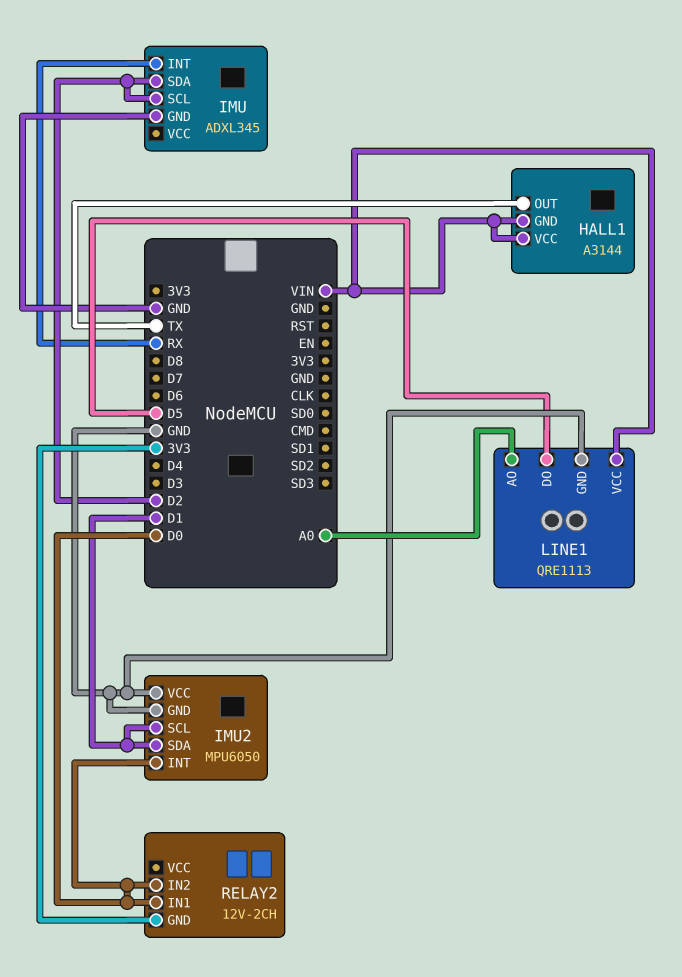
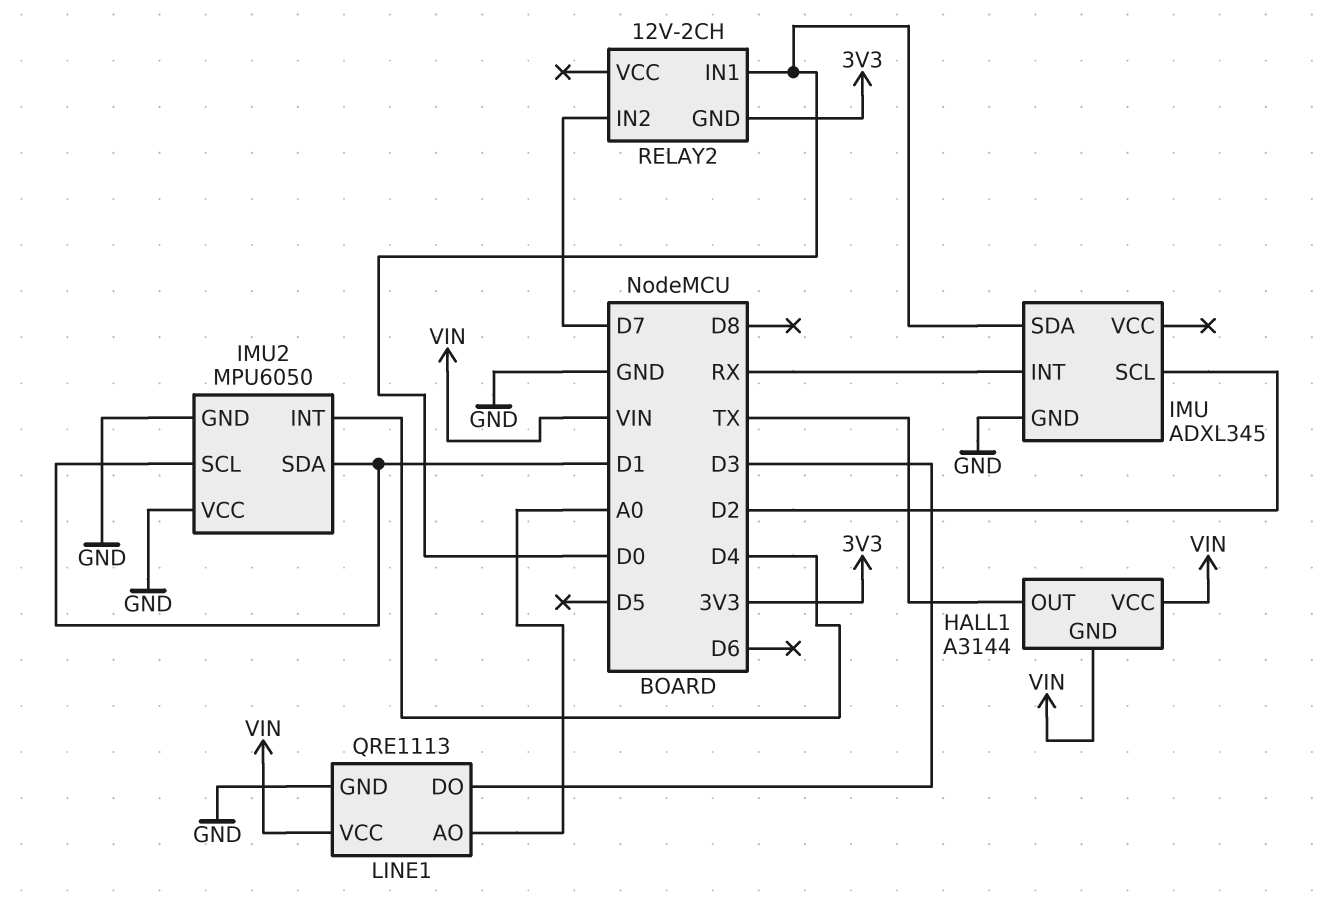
IMU pin SDA: D2 -> D0
IMU2 pin INT: D0 -> D4
LINE1 pin DO: D5 -> D3
RELAY2 pin IN2: D0 -> D7

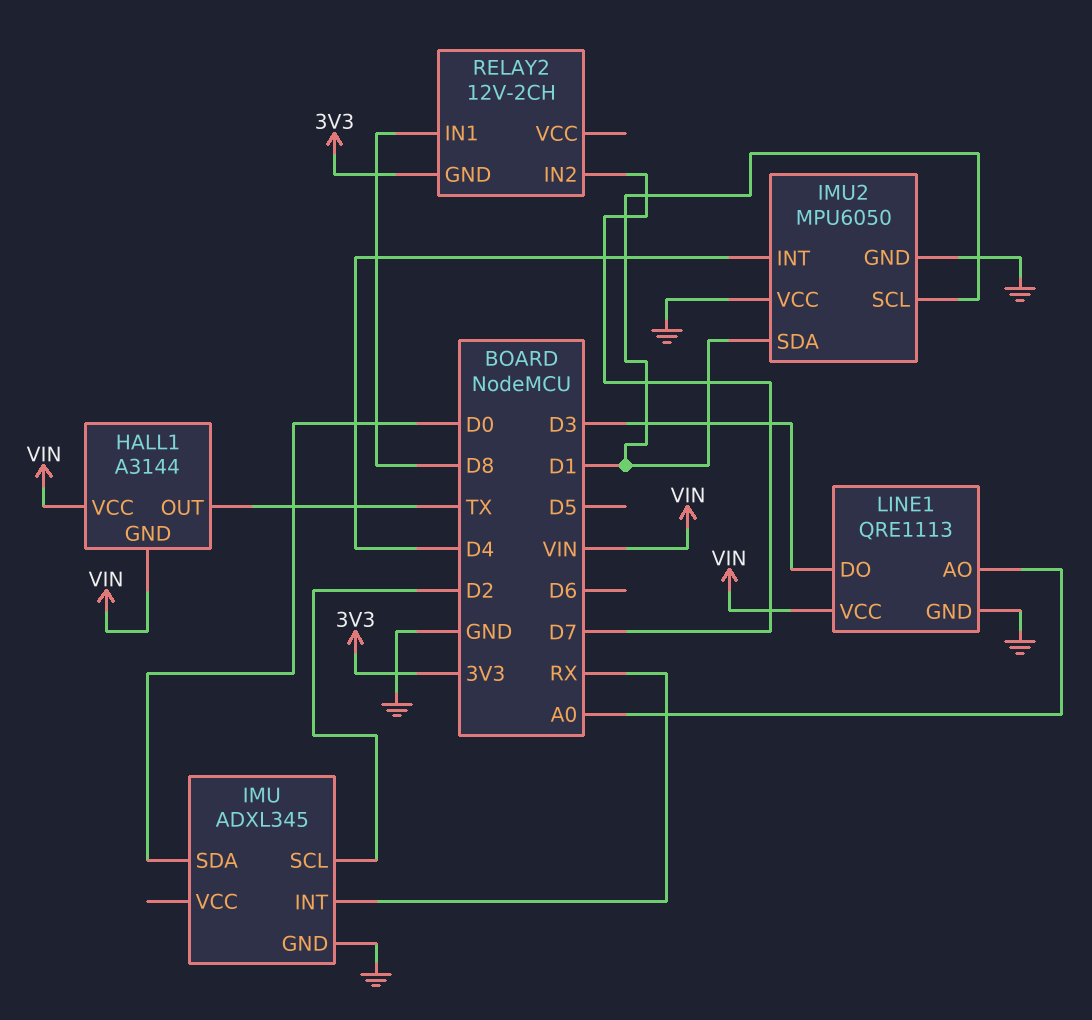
RELAY2 pin IN1: D0 -> D8

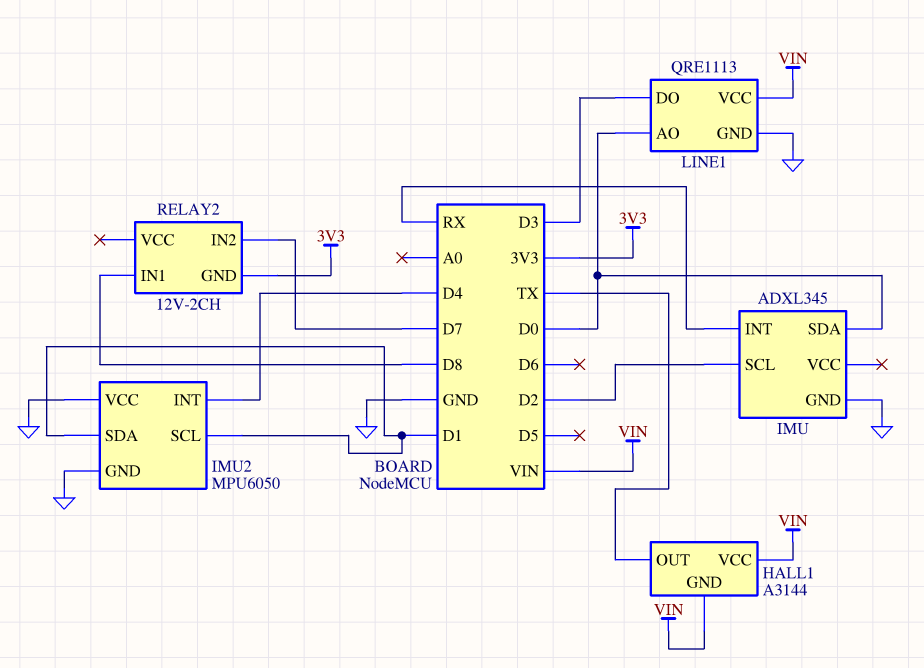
LINE1 pin AO: A0 -> D0

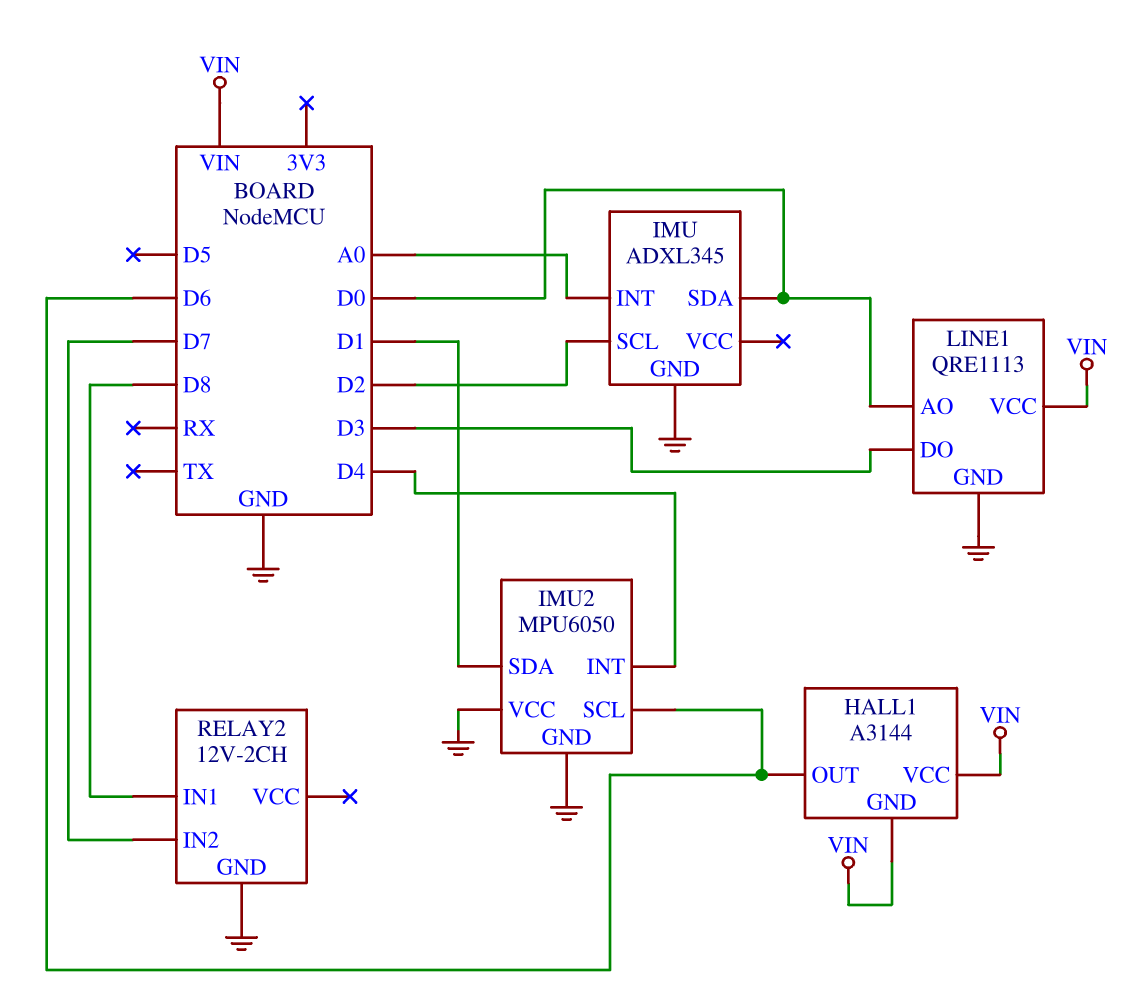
HALL1 pin OUT: TX -> D6
IMU pin INT: RX -> A0
IMU2 pin SCL: D1 -> D6
RELAY2 pin GND: 3V3 -> GND

